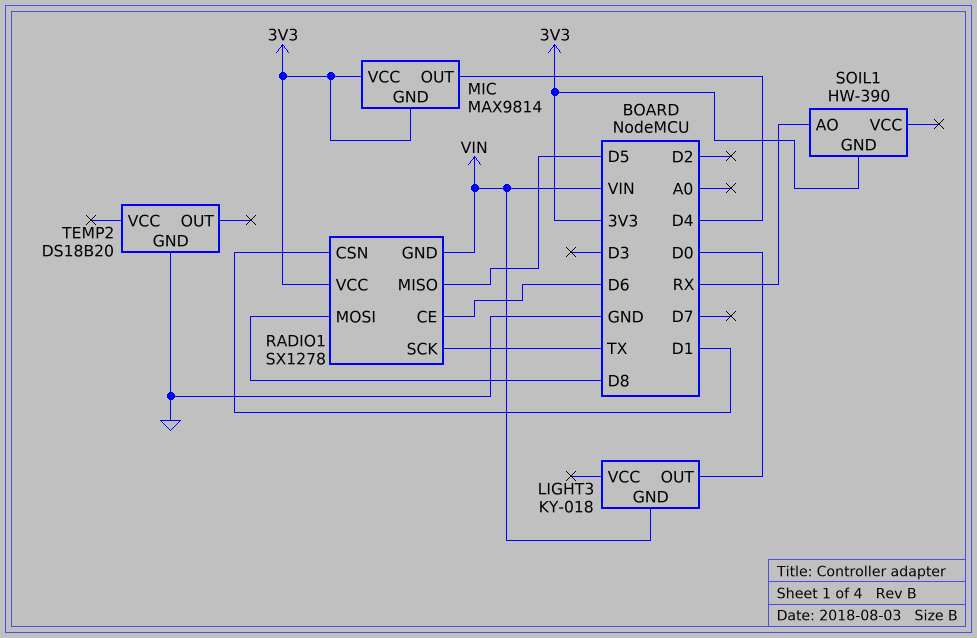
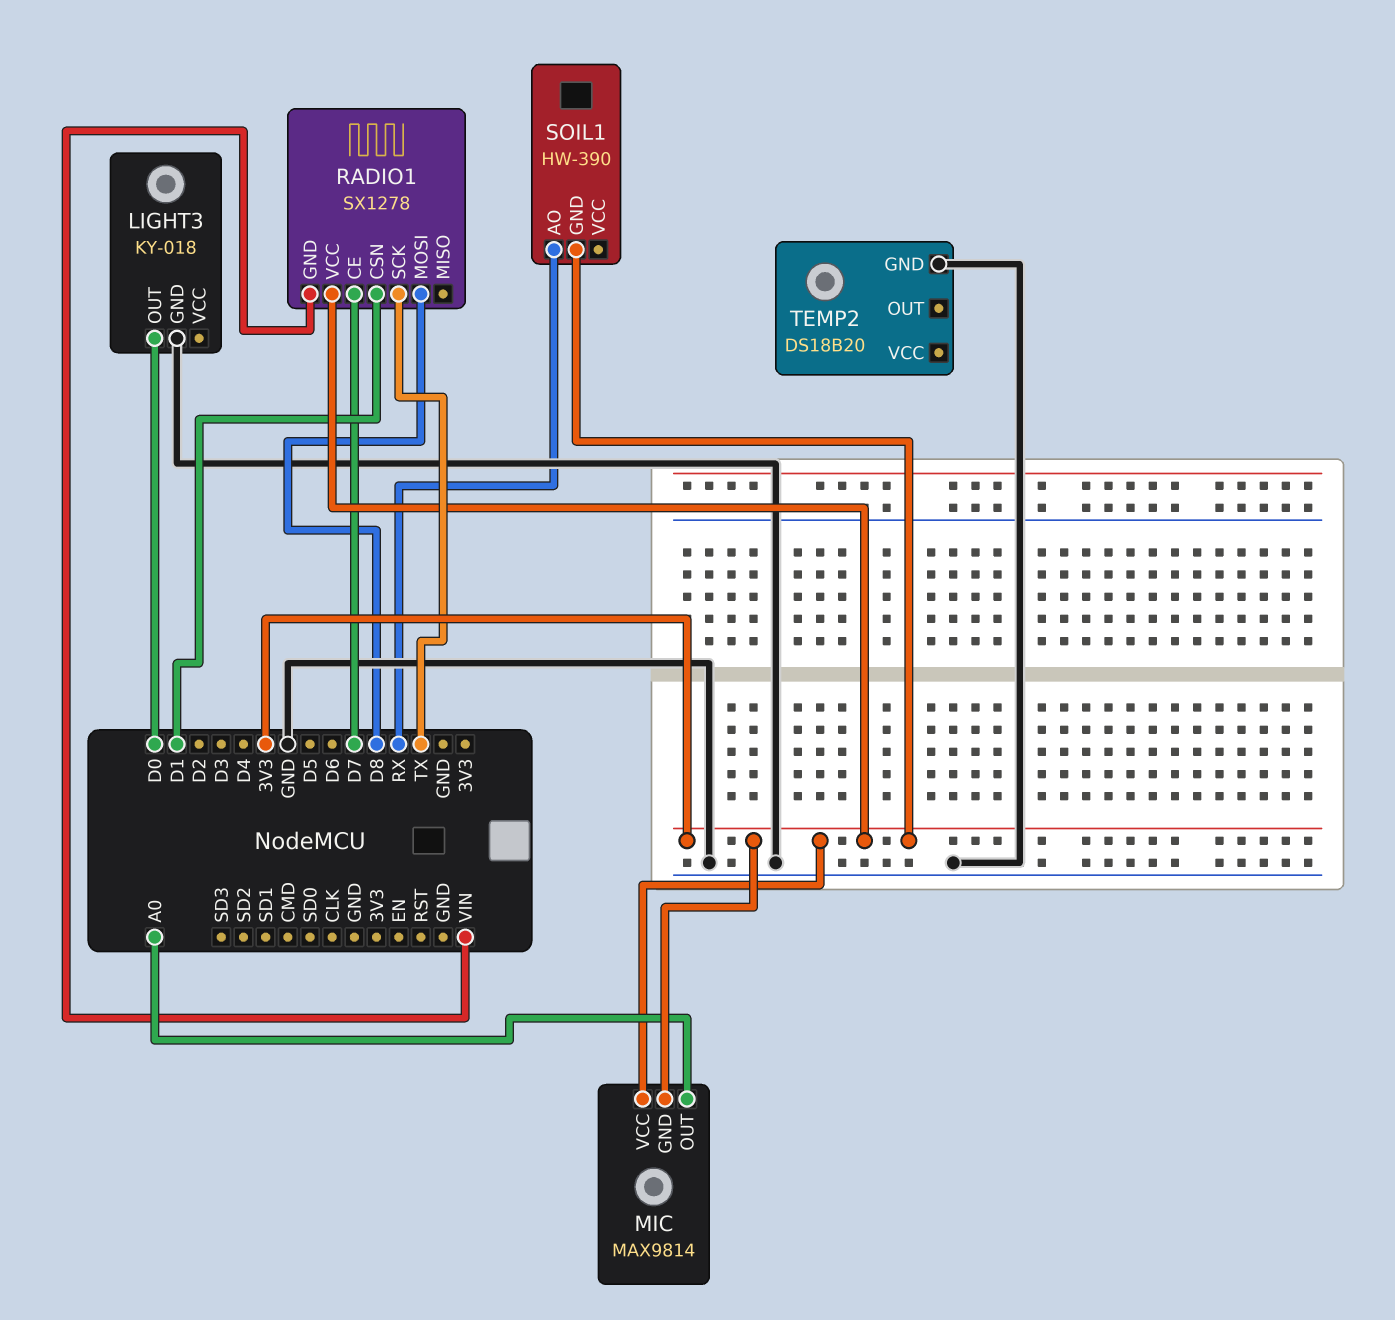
LIGHT3 pin GND: VIN -> GND
MIC pin OUT: D4 -> A0
RADIO1 pin CE: D6 -> D7
RADIO1 pin MISO: D5 -> none

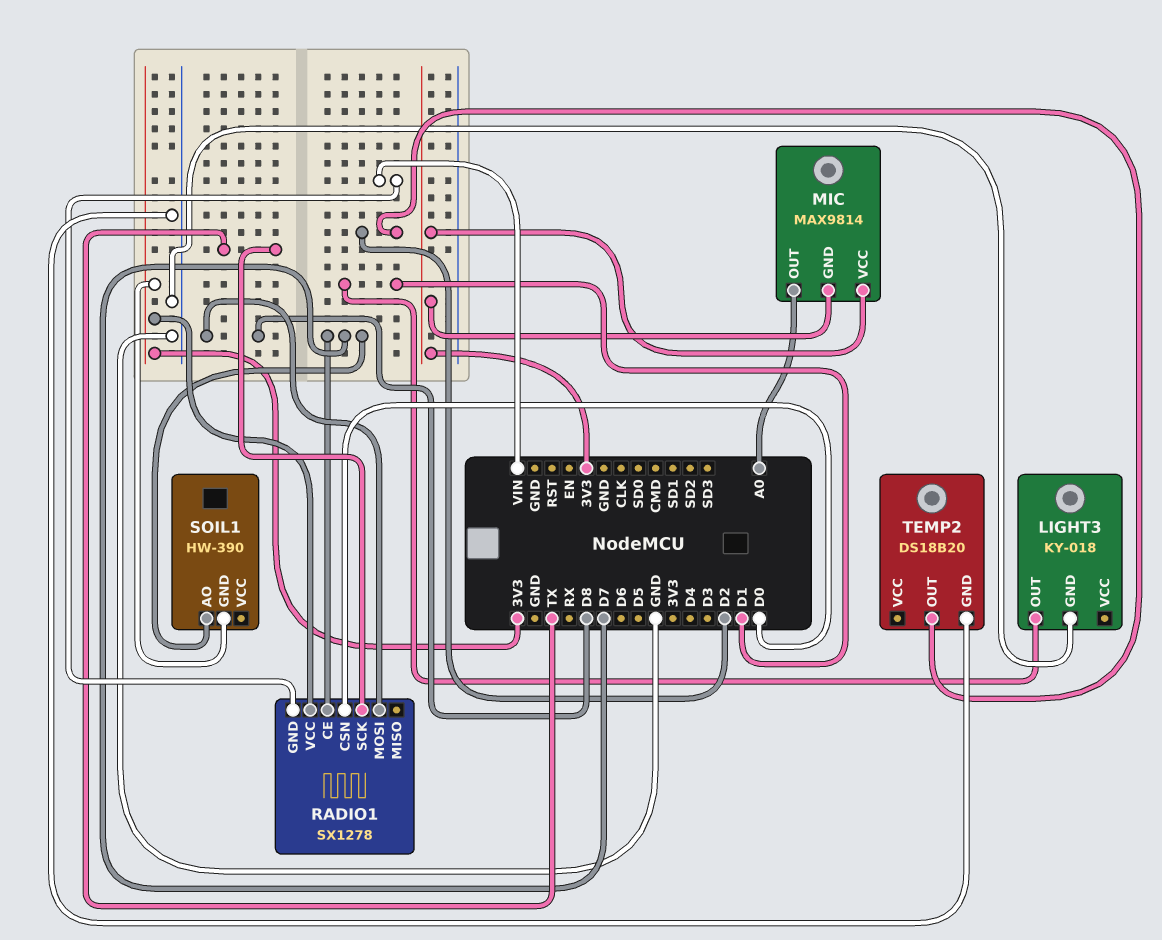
LIGHT3 pin OUT: D0 -> D1
RADIO1 pin CSN: D1 -> D0
SOIL1 pin AO: RX -> D7
TEMP2 pin OUT: none -> D2

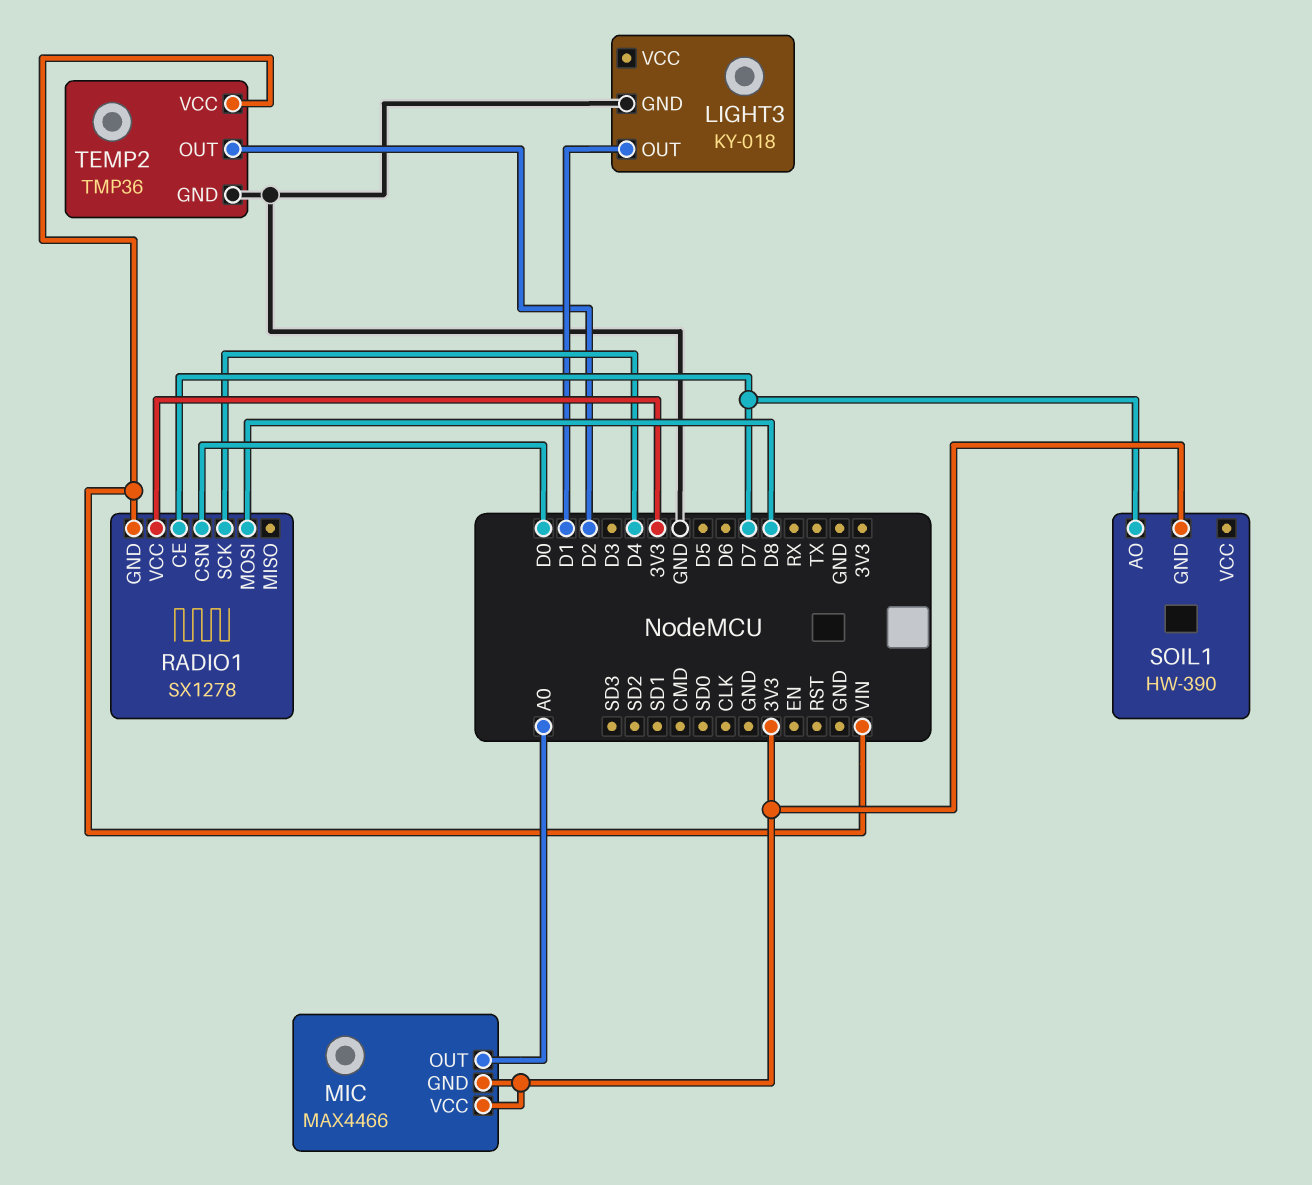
MIC: MAX9814 -> MAX4466
RADIO1 pin SCK: TX -> D4
TEMP2: DS18B20 -> TMP36
TEMP2 pin VCC: none -> VIN

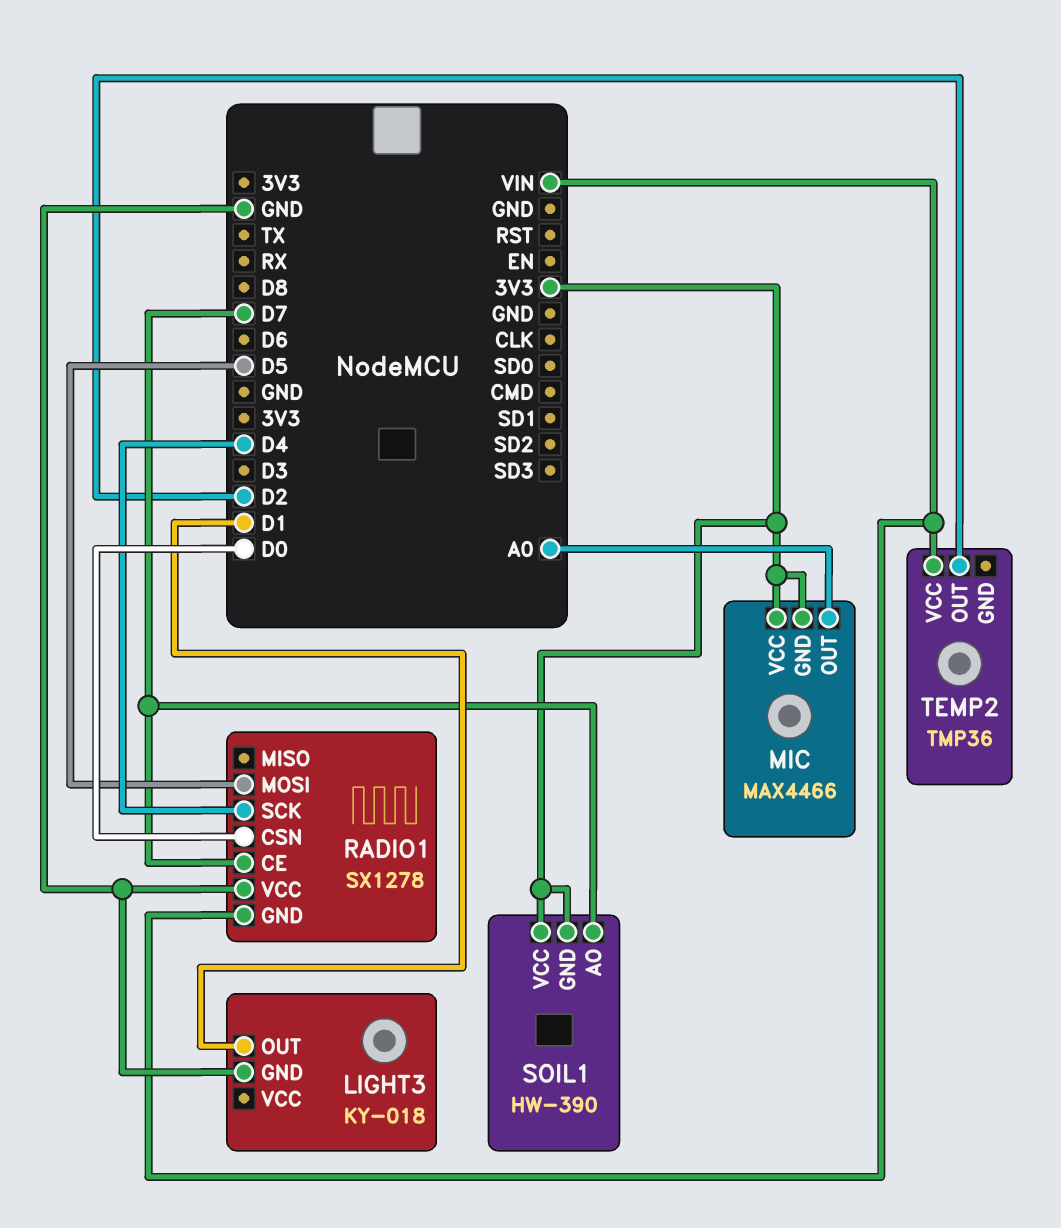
RADIO1 pin MOSI: D8 -> D5
RADIO1 pin VCC: 3V3 -> GND
SOIL1 pin VCC: none -> 3V3
TEMP2 pin GND: GND -> none

